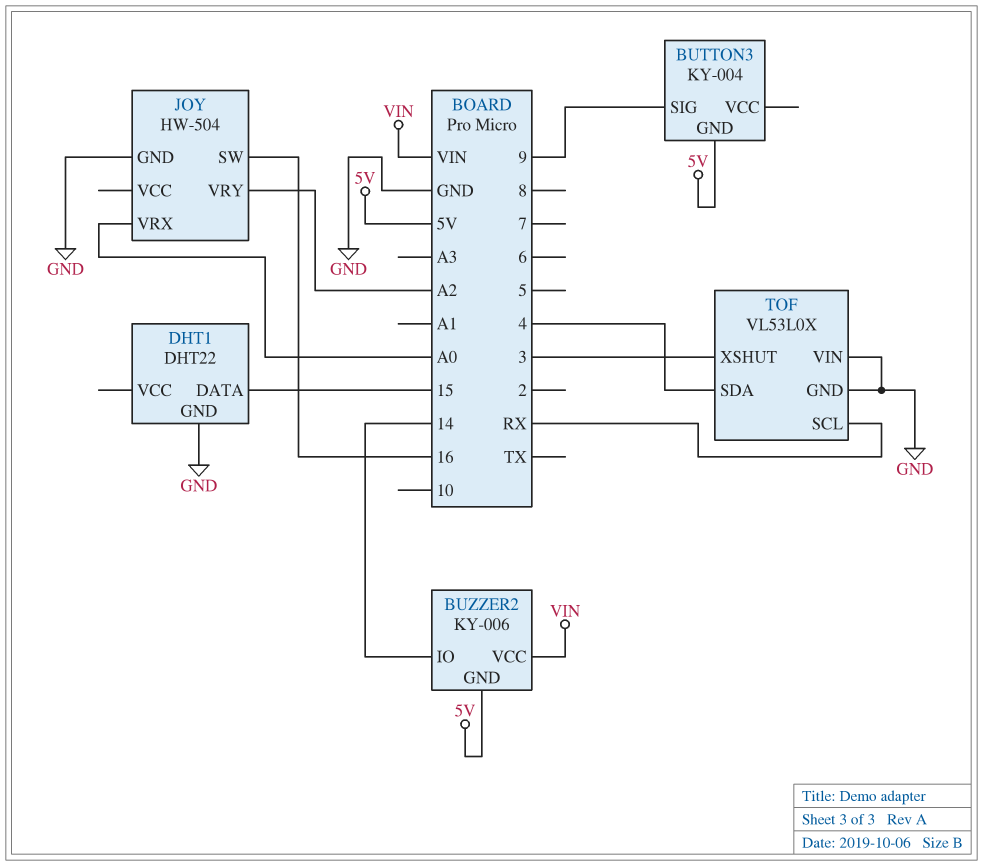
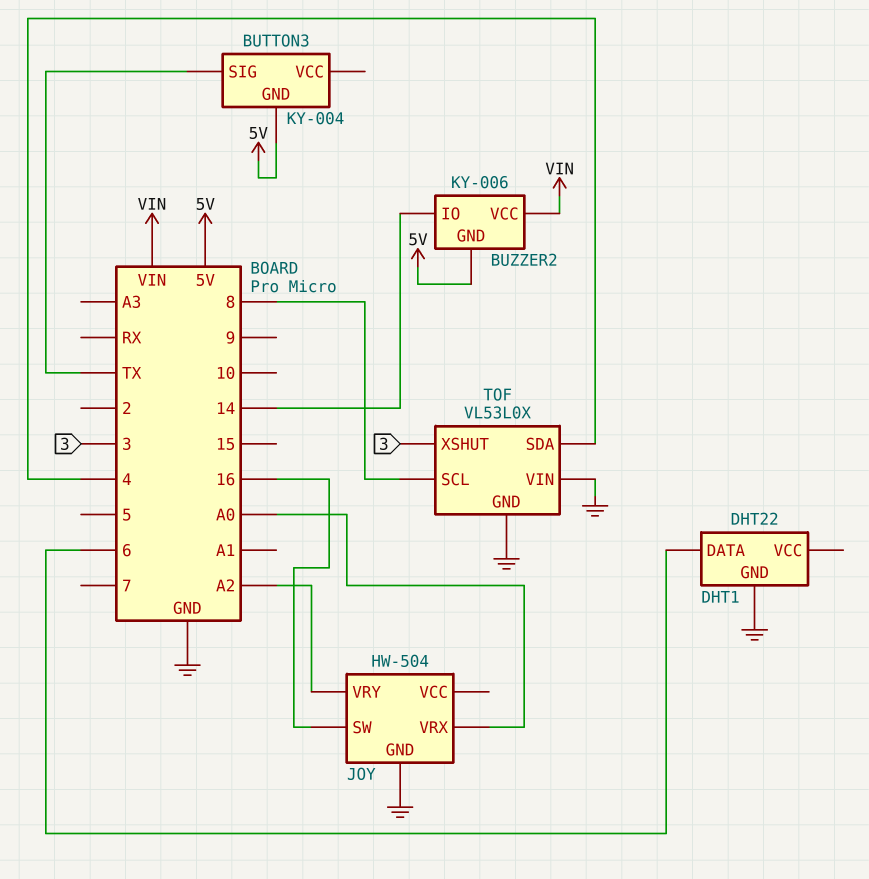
BUTTON3 pin SIG: 9 -> TX
DHT1 pin DATA: 15 -> 6
TOF pin SCL: RX -> 8

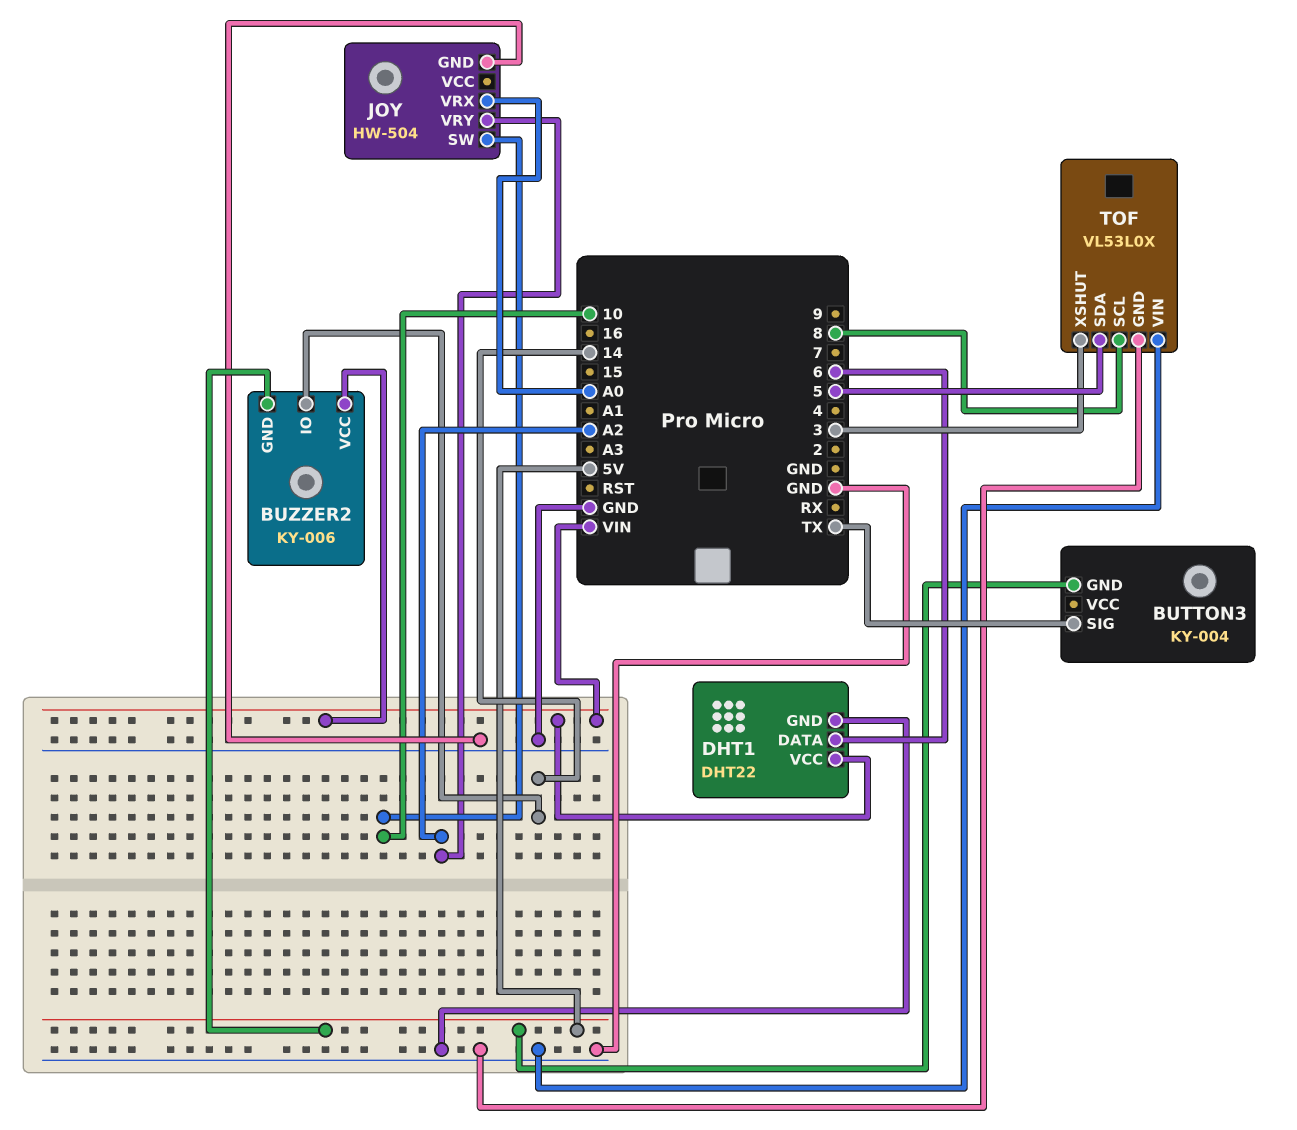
DHT1 pin VCC: none -> VIN
JOY pin SW: 16 -> 10
TOF pin SDA: 4 -> 5

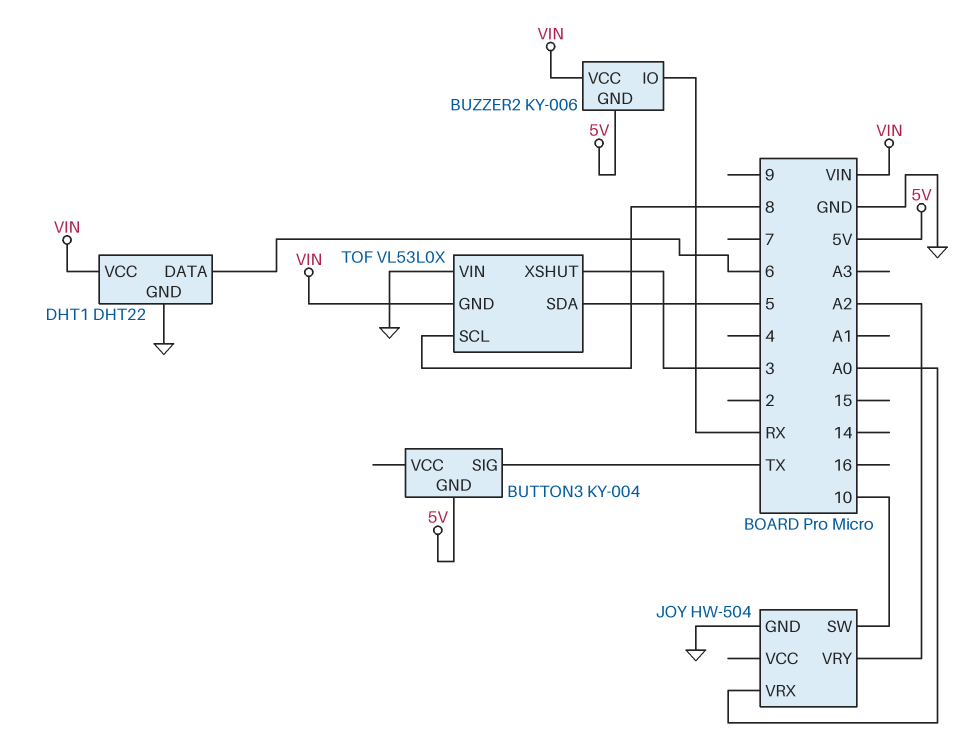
BUZZER2 pin IO: 14 -> RX
TOF pin GND: GND -> VIN

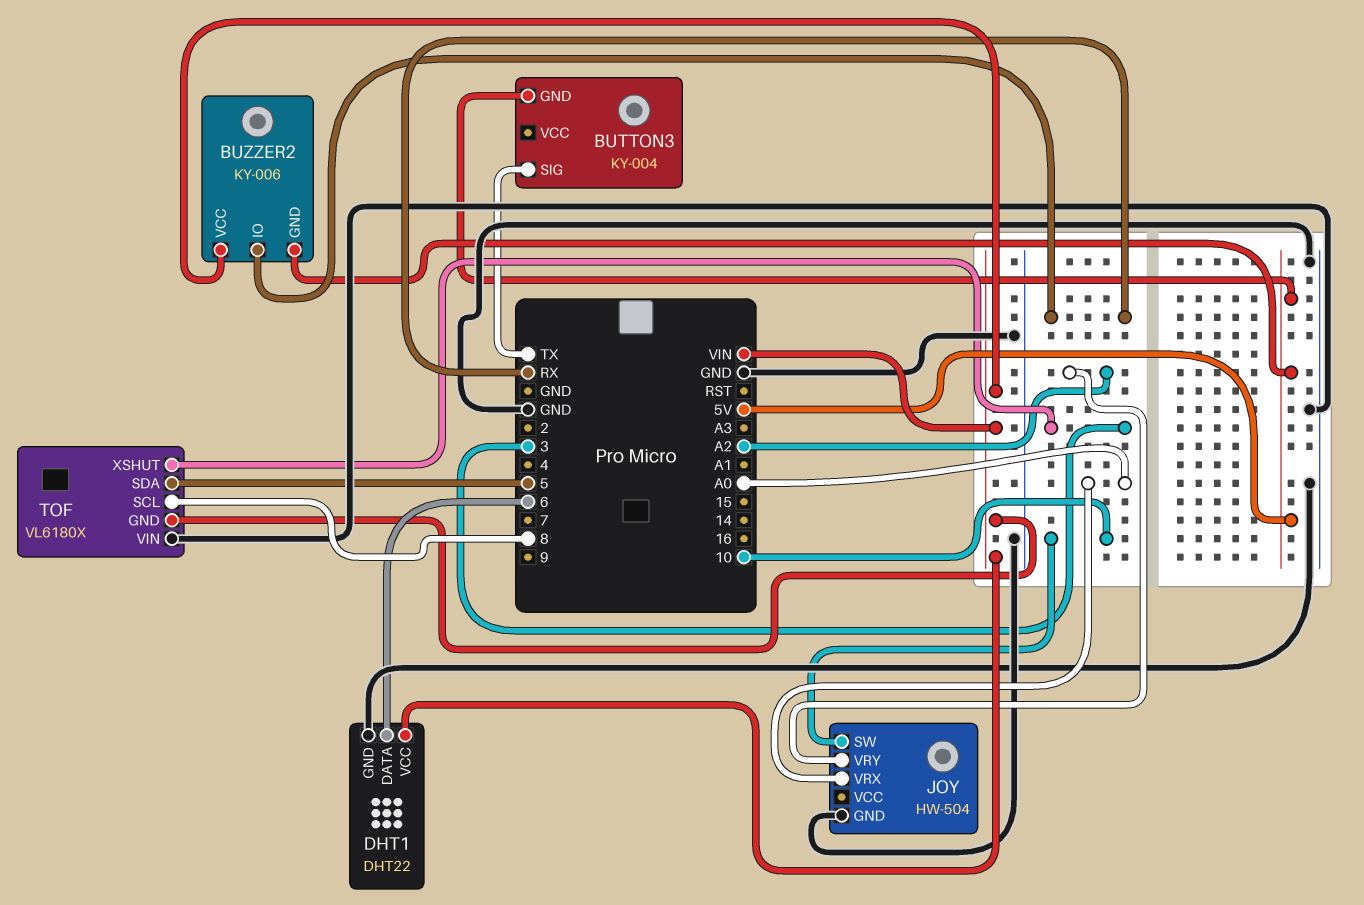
TOF: VL53L0X -> VL6180X

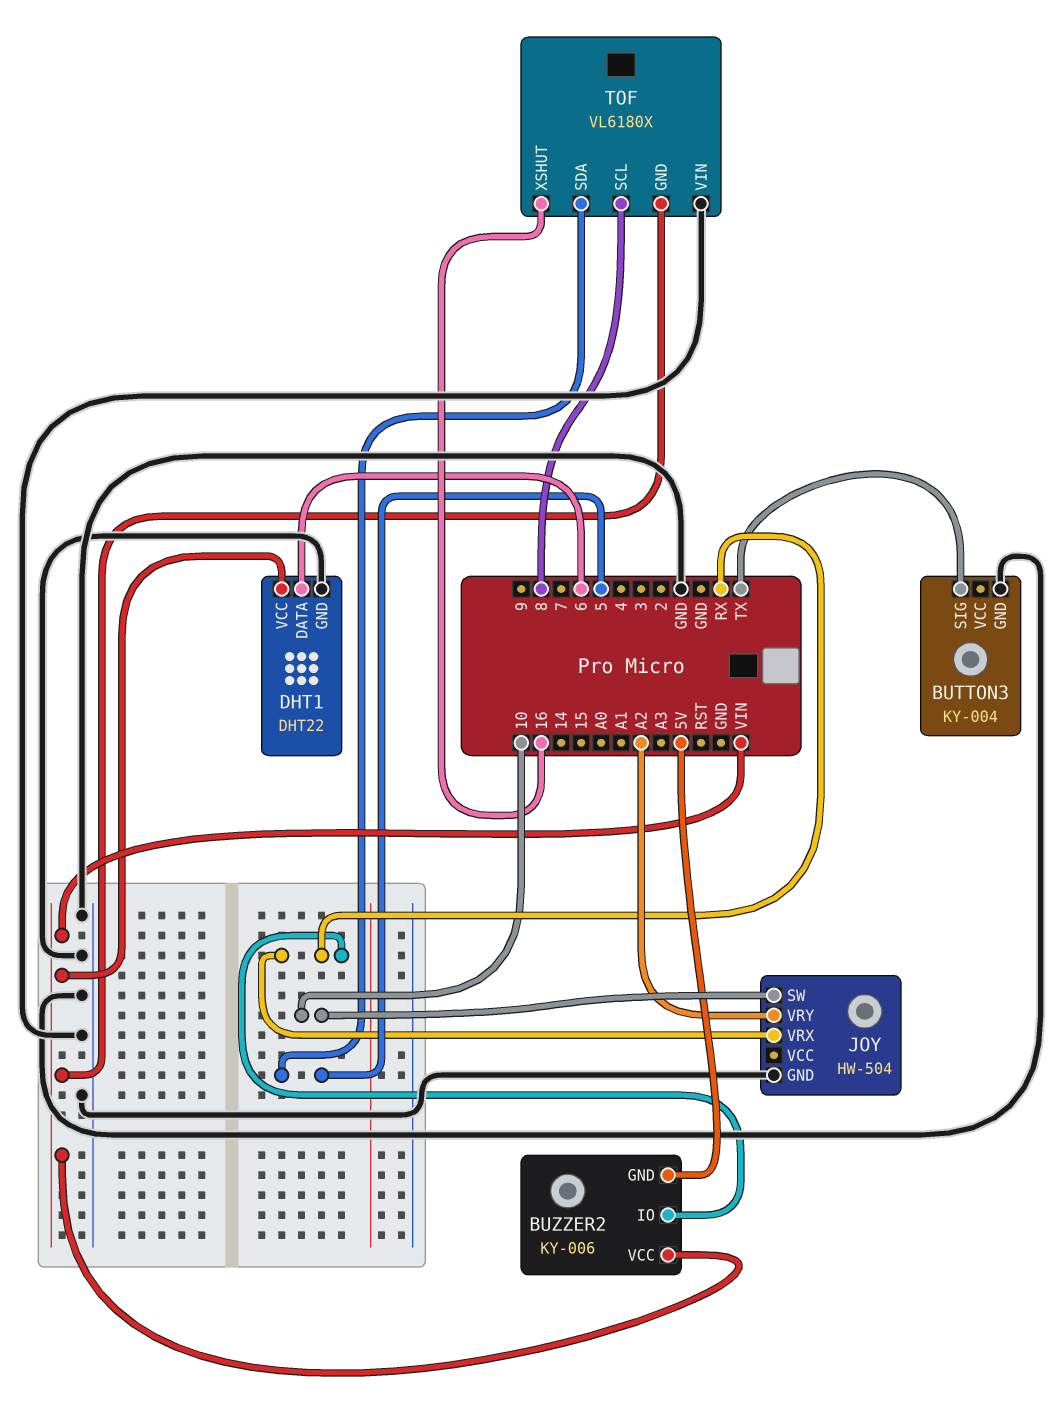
BUTTON3 pin GND: 5V -> GND
JOY pin VRX: A0 -> RX
TOF pin XSHUT: 3 -> 16

